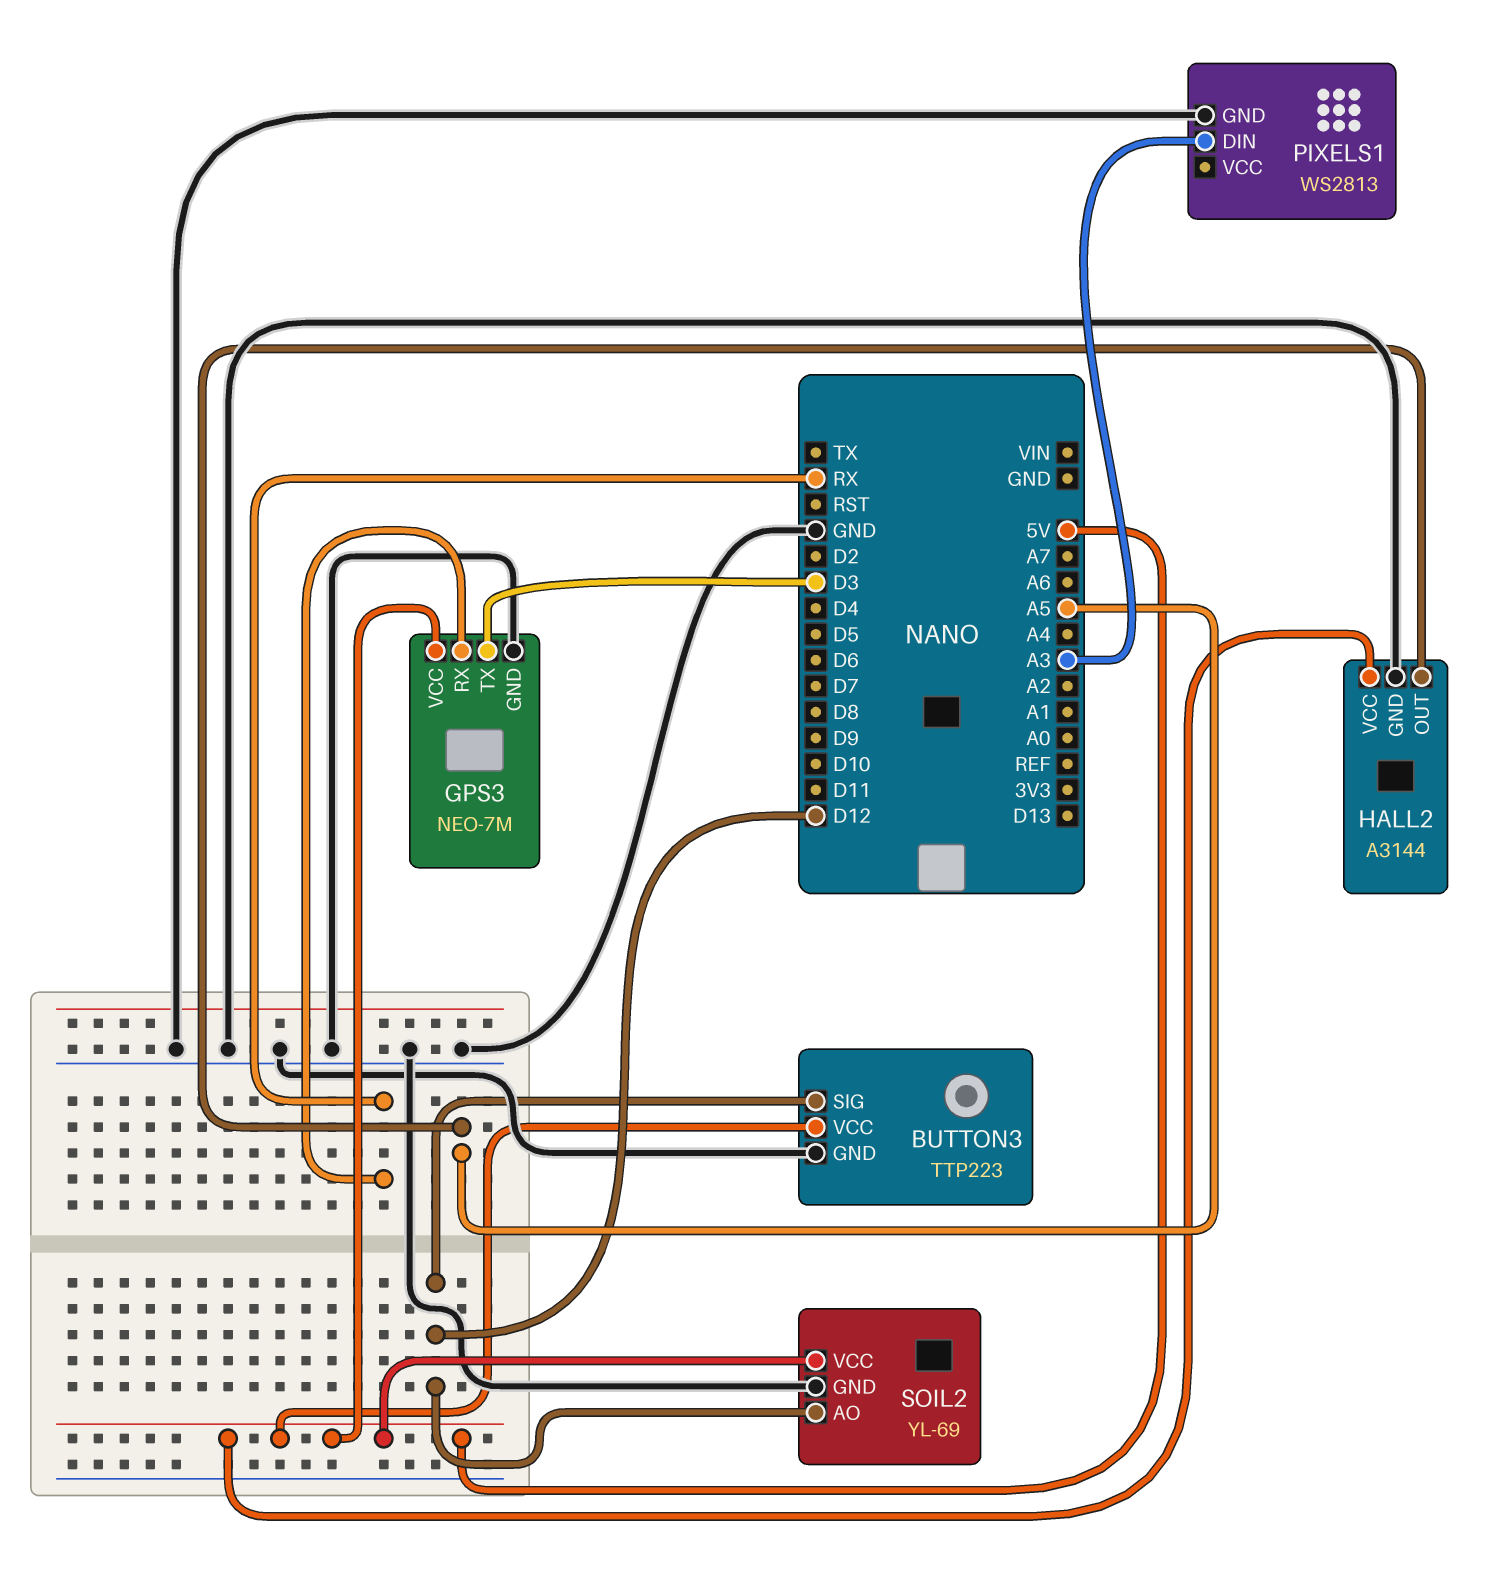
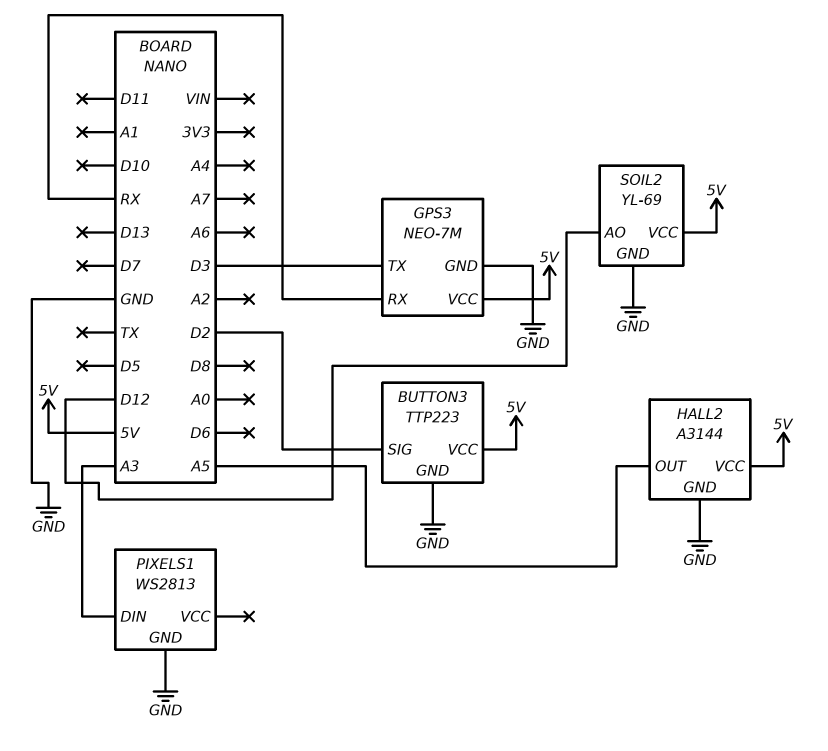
BUTTON3 pin SIG: D12 -> D2

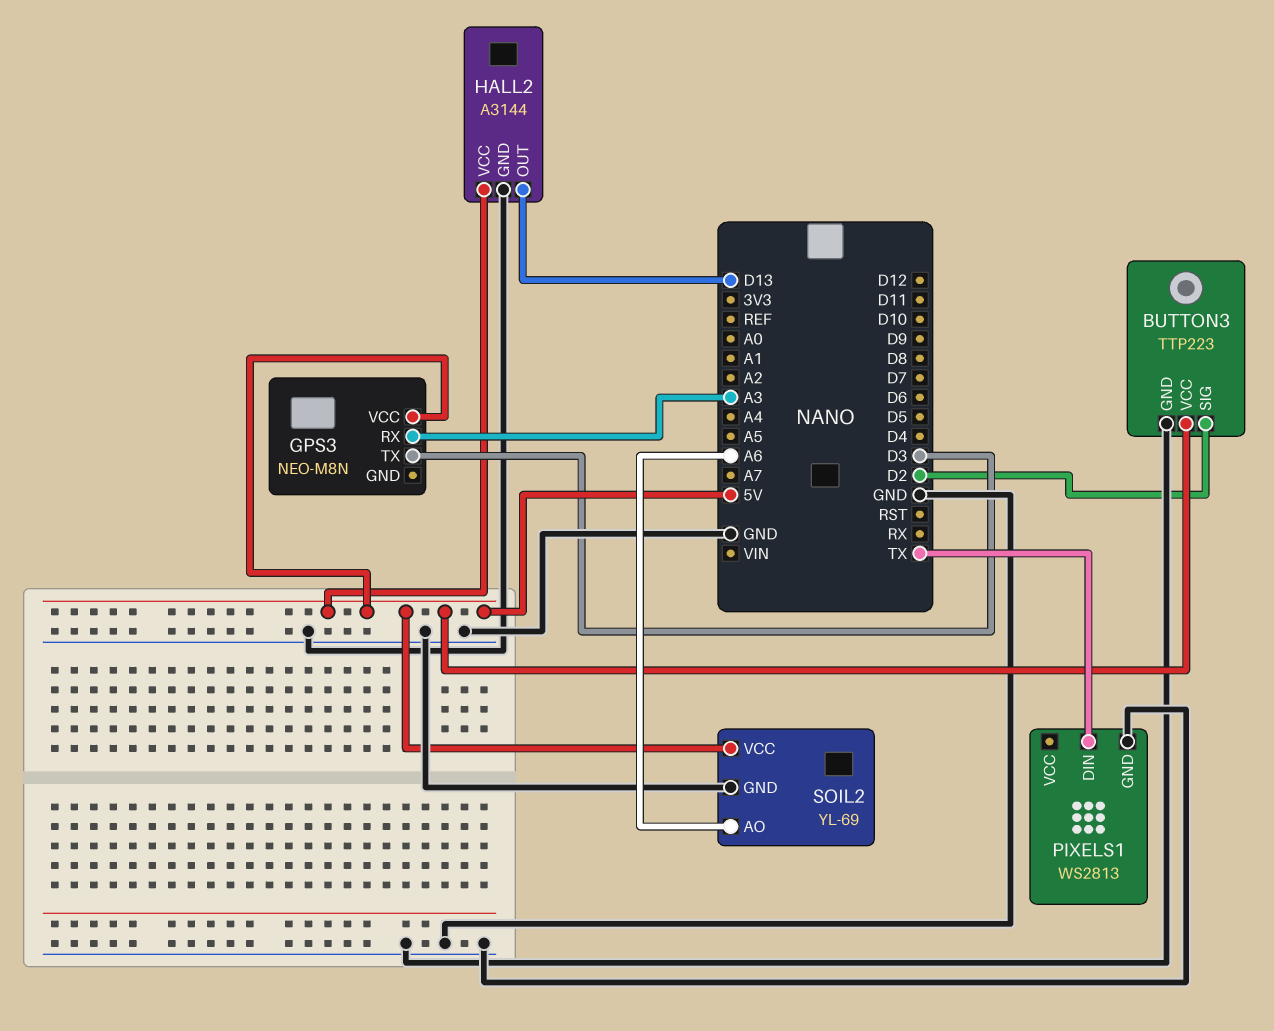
GPS3: NEO-7M -> NEO-M8N
GPS3 pin GND: GND -> none
GPS3 pin RX: RX -> A3
HALL2 pin OUT: A5 -> D13
PIXELS1 pin DIN: A3 -> TX
SOIL2 pin AO: D12 -> A6

